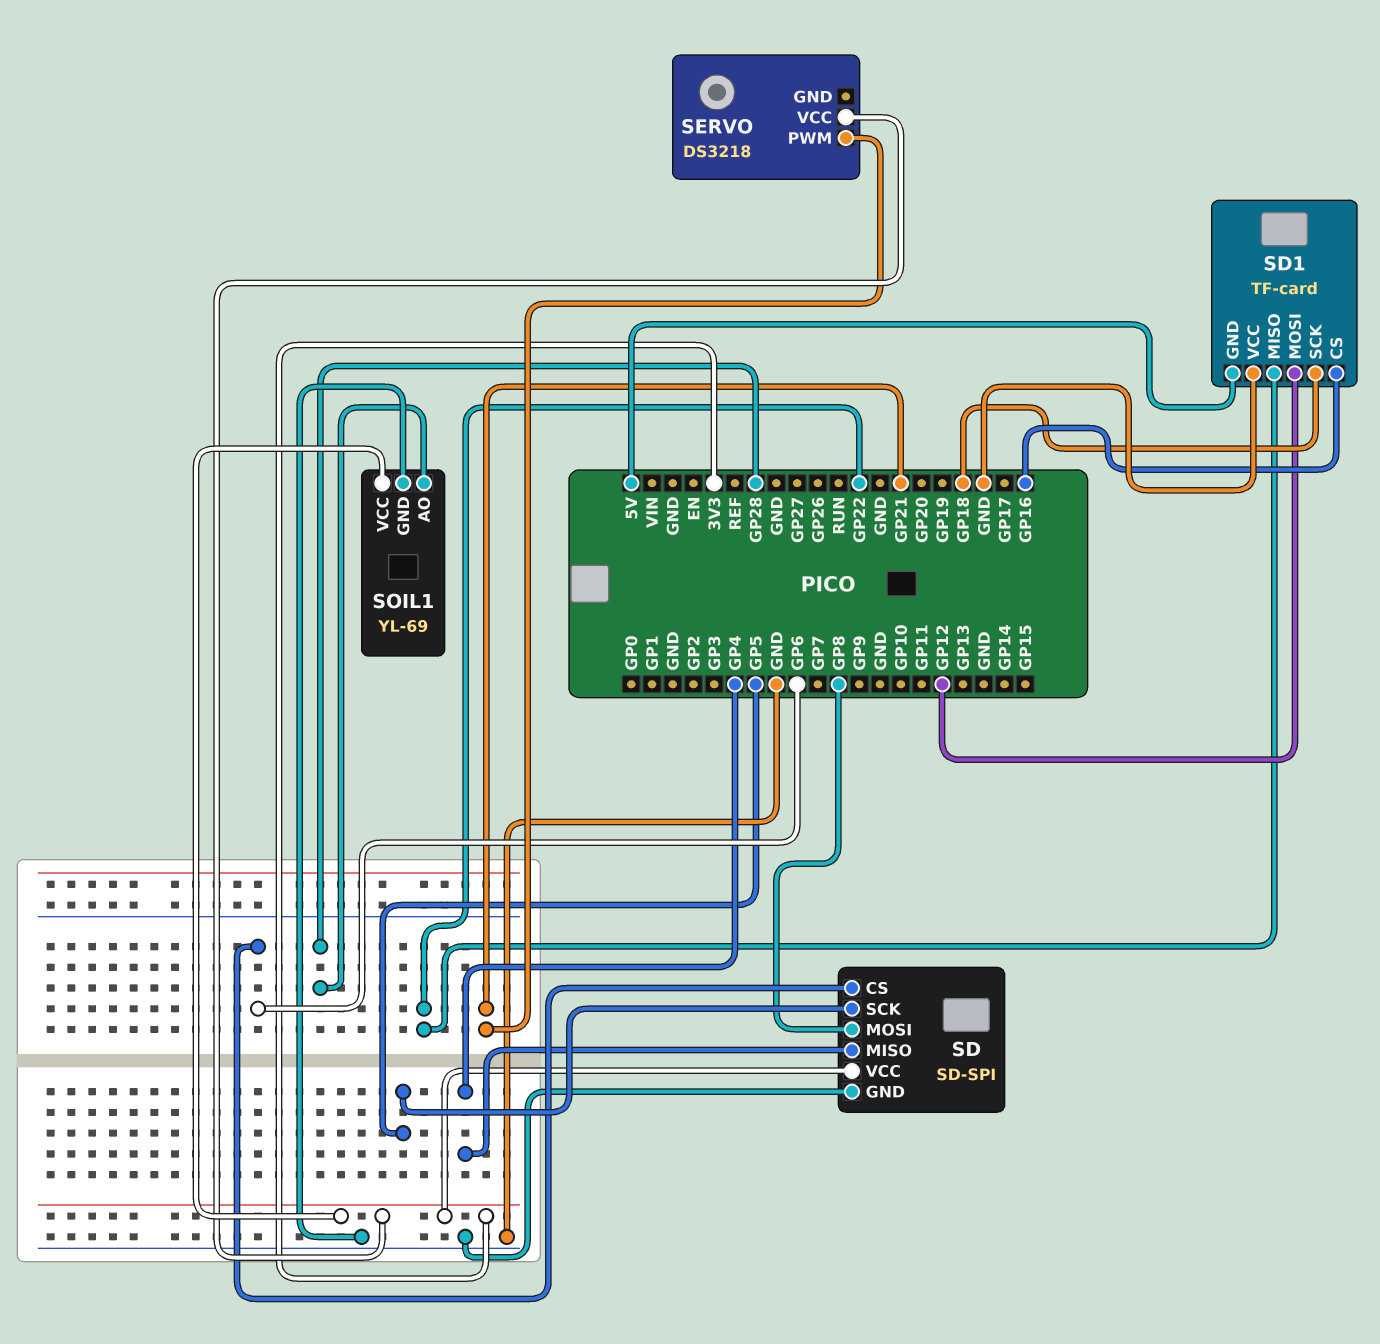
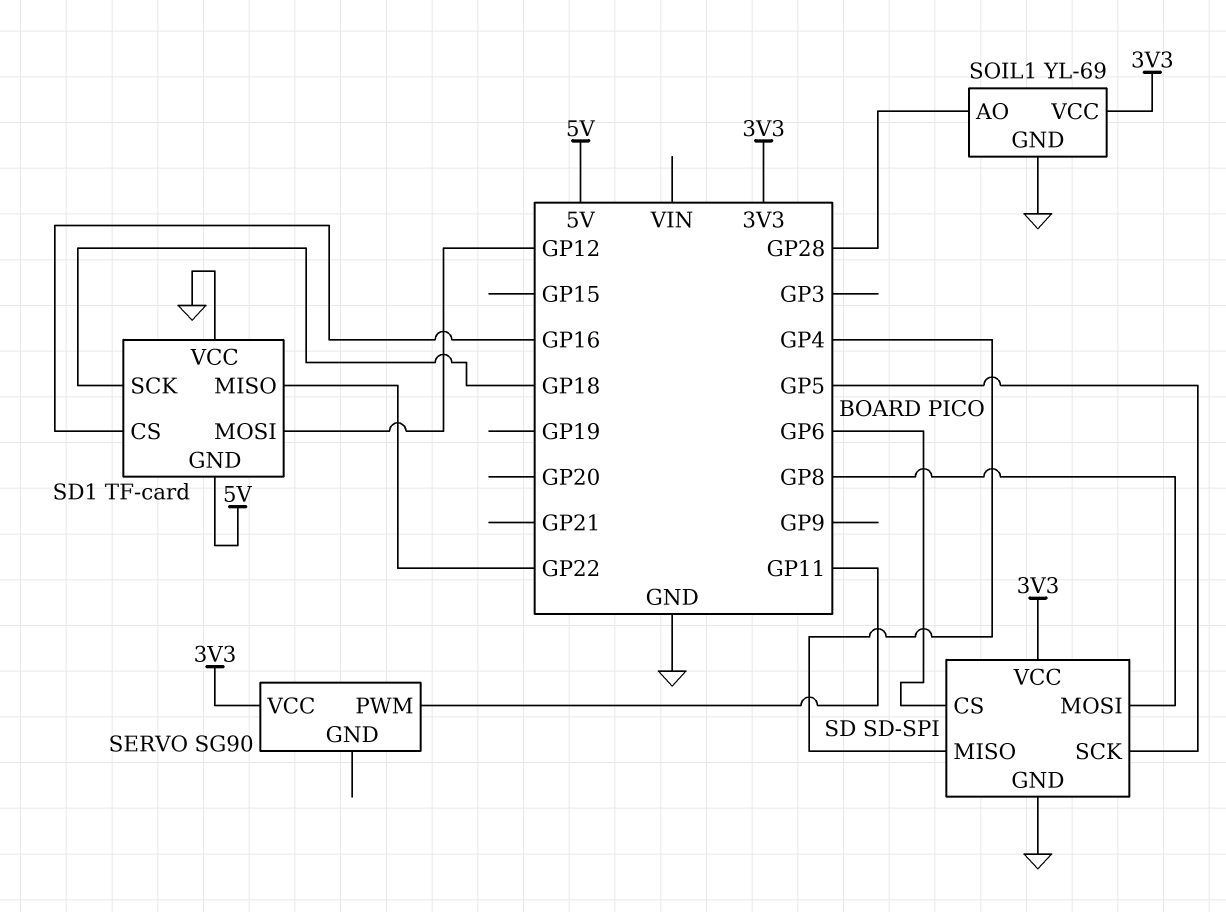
SERVO: DS3218 -> SG90
SERVO pin PWM: GP21 -> GP11

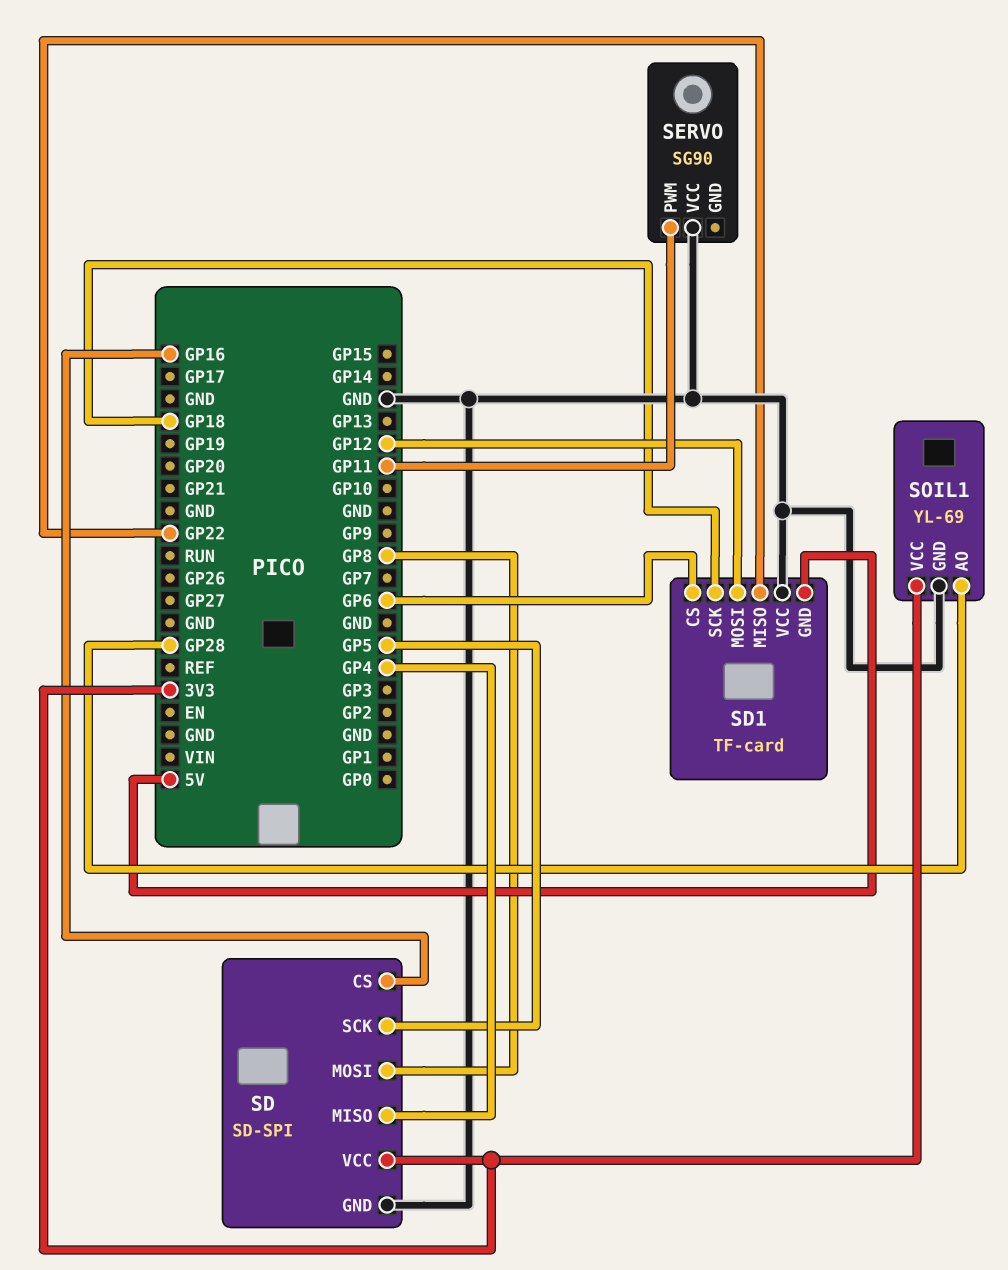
SD pin CS: GP6 -> GP16
SD1 pin CS: GP16 -> GP6
SERVO pin VCC: 3V3 -> GND

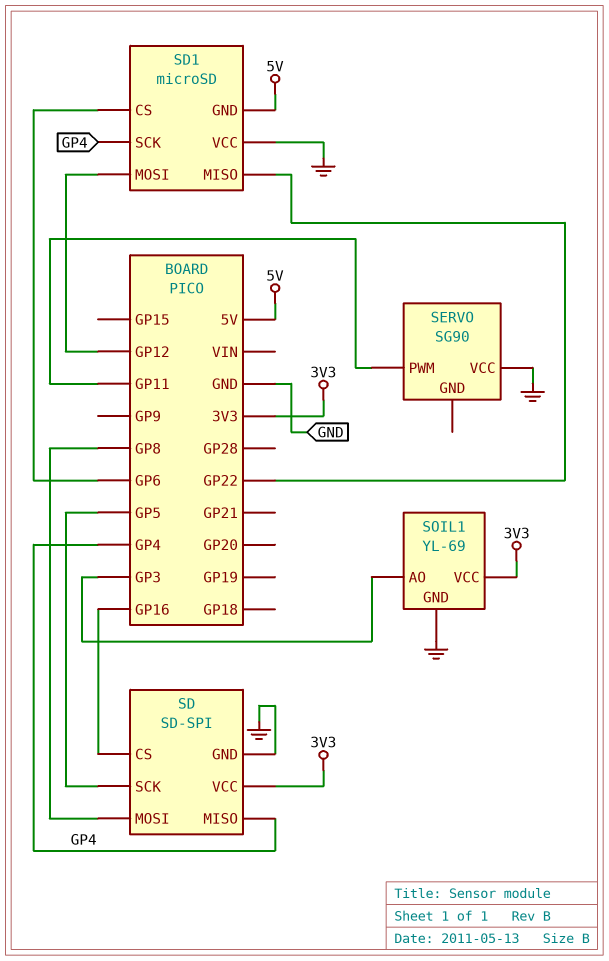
SD1: TF-card -> microSD
SD1 pin SCK: GP18 -> GP4
SOIL1 pin AO: GP28 -> GP3

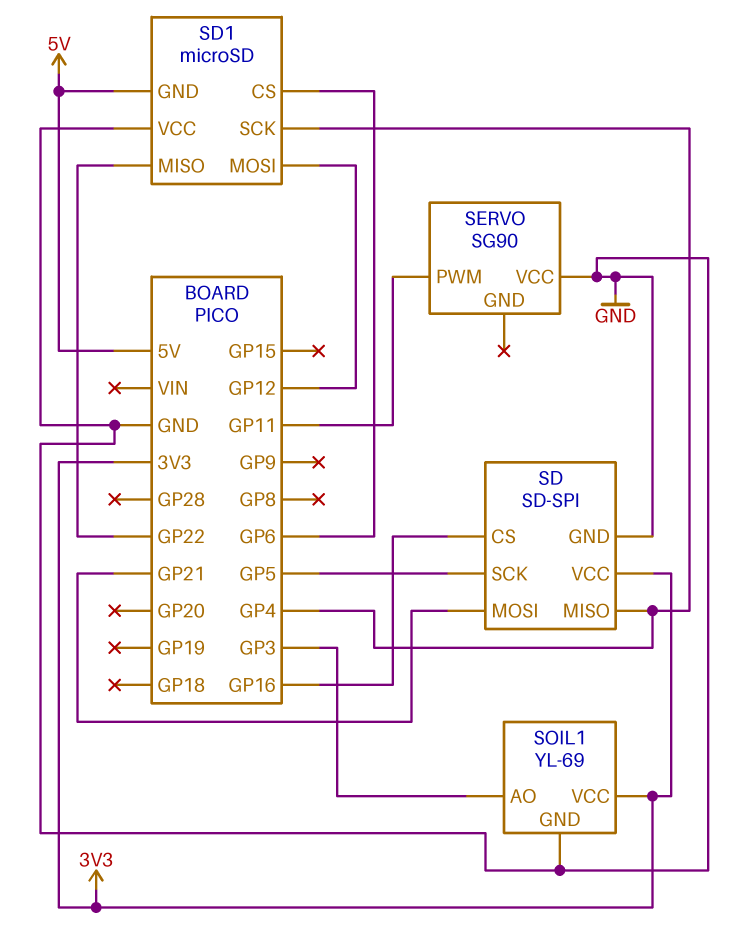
SD pin MOSI: GP8 -> GP21

